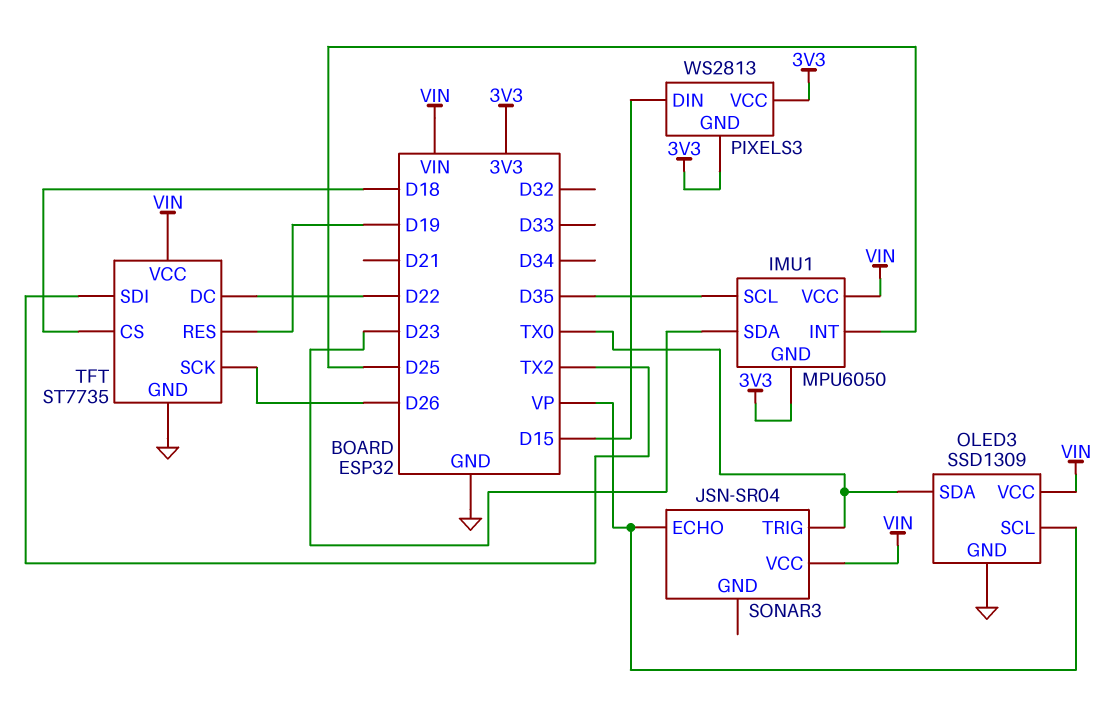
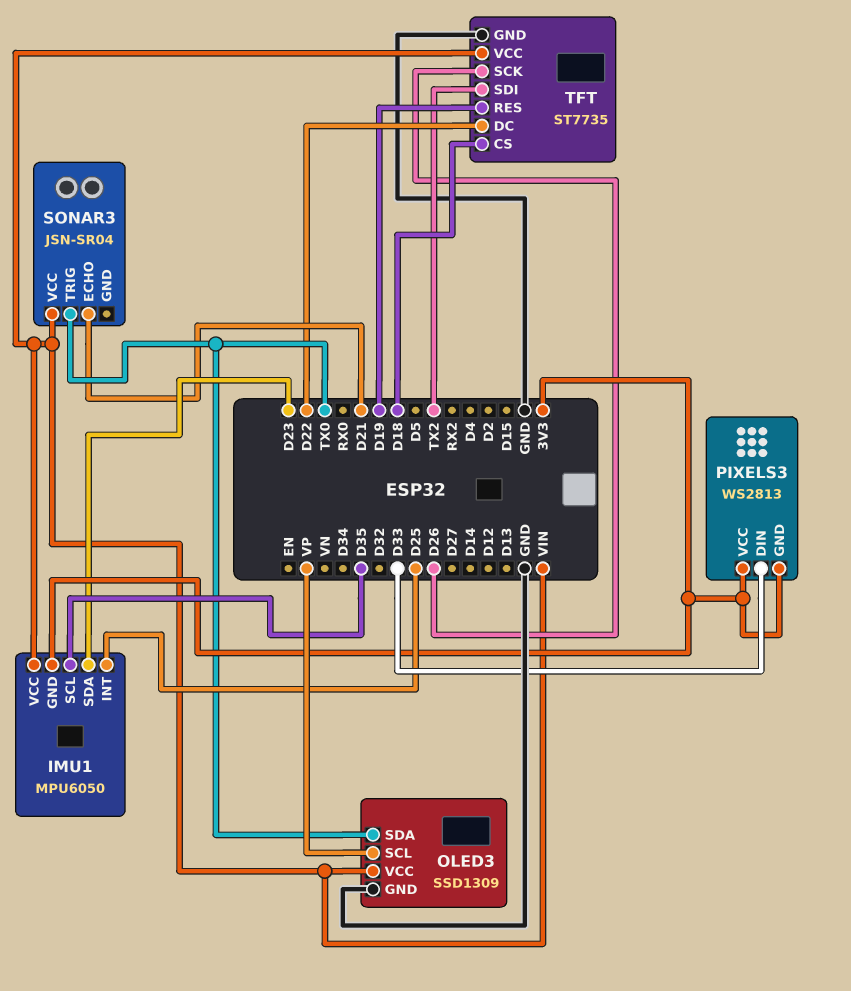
PIXELS3 pin DIN: D15 -> D33
SONAR3 pin ECHO: VP -> D21

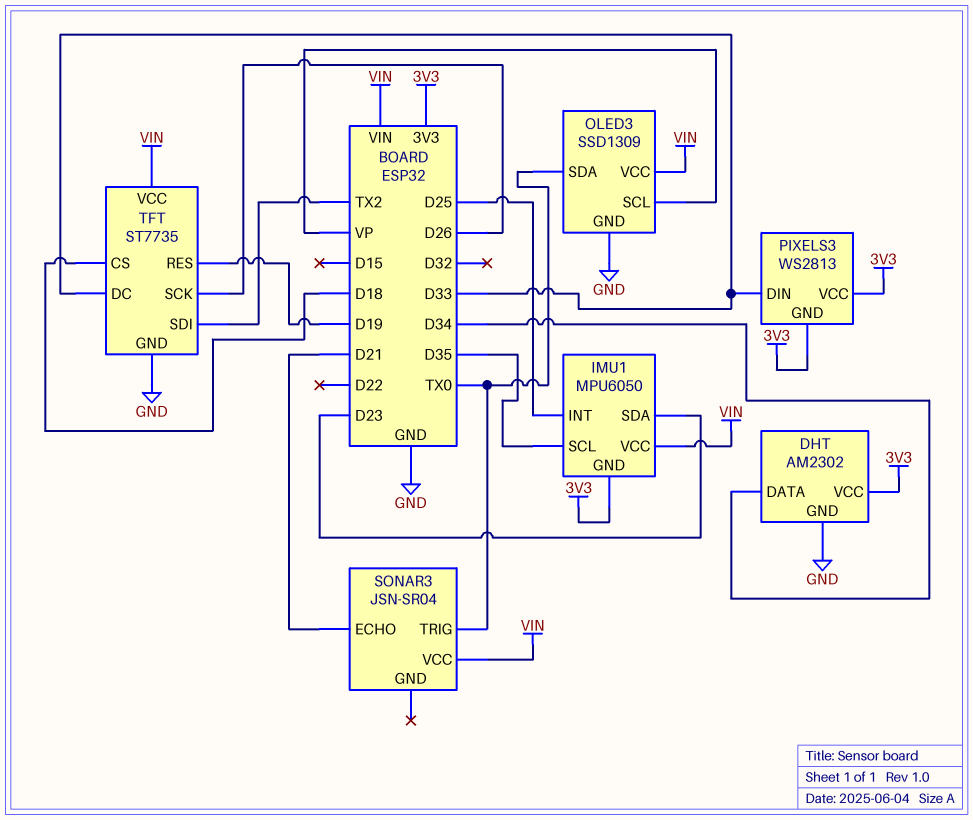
DHT: none -> AM2302
DHT pin DATA: none -> D34
DHT pin GND: none -> GND
DHT pin VCC: none -> 3V3
TFT pin DC: D22 -> D33

